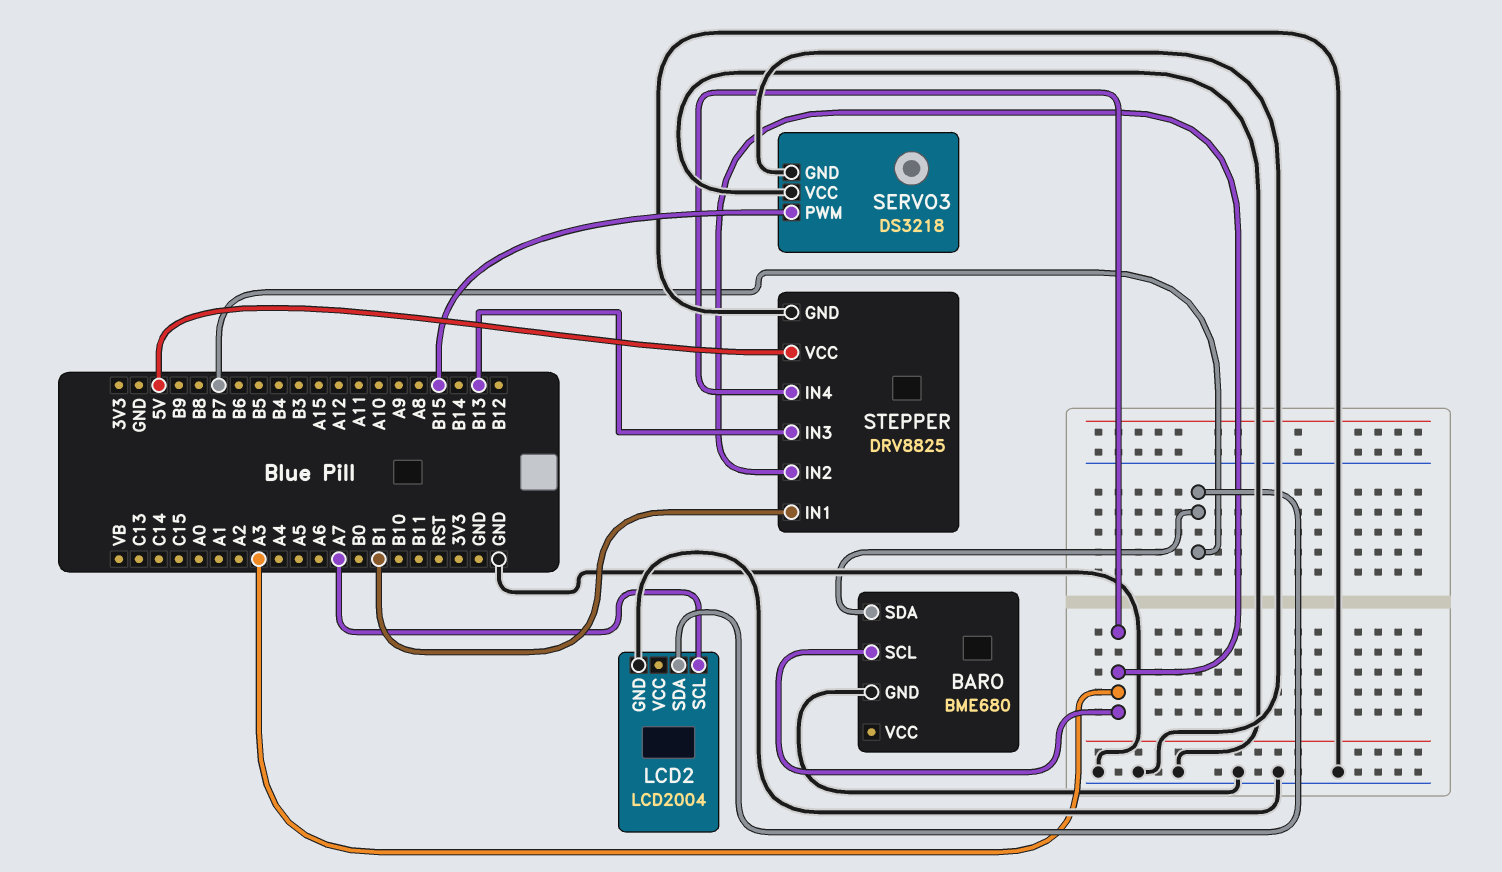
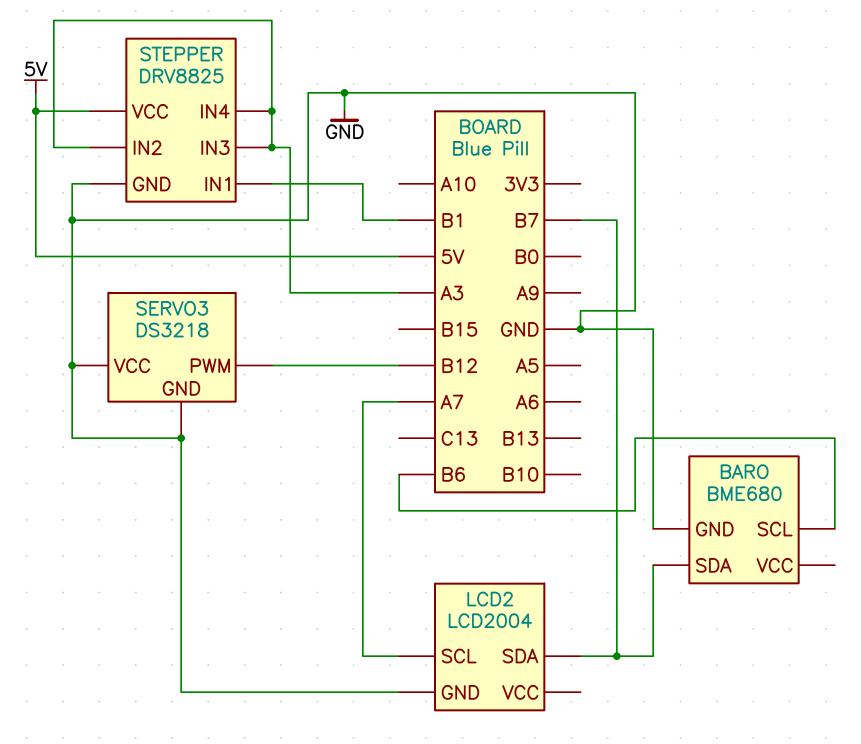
BARO pin SCL: A3 -> B6
SERVO3 pin PWM: B15 -> B12
STEPPER pin IN3: B13 -> A3

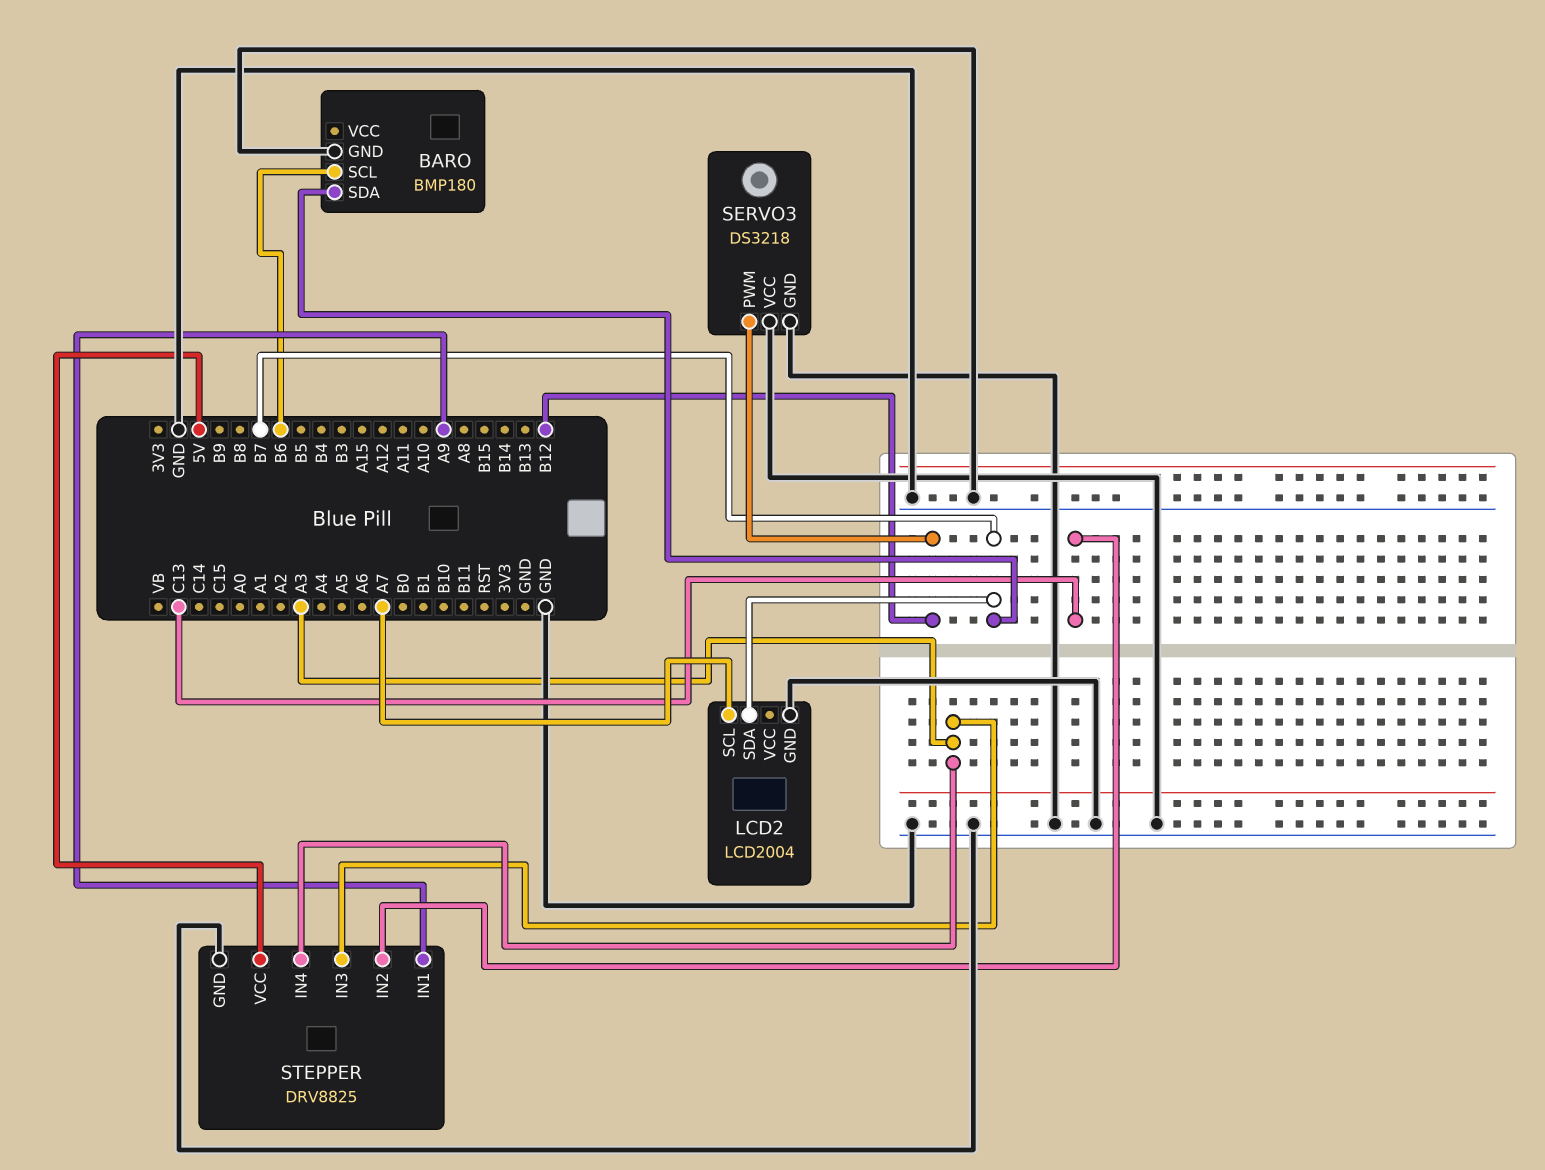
BARO: BME680 -> BMP180
STEPPER pin IN1: B1 -> A9
STEPPER pin IN2: A3 -> C13

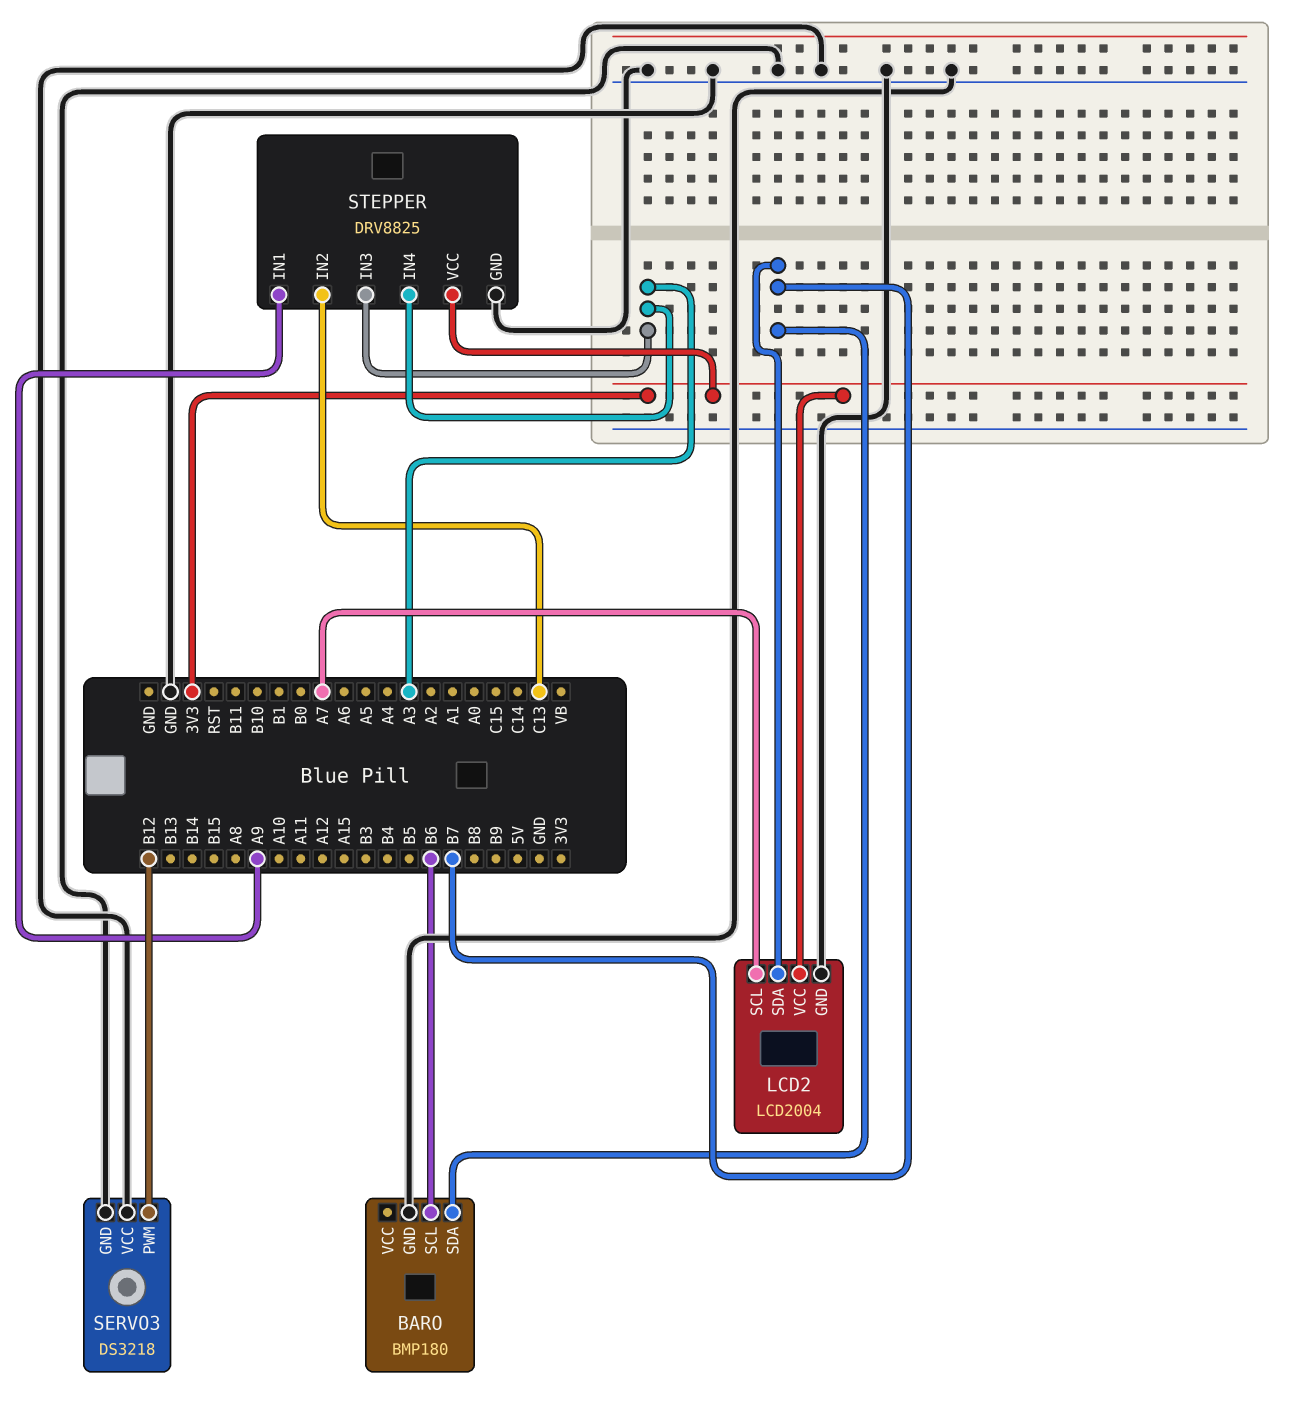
LCD2 pin VCC: none -> 3V3
STEPPER pin VCC: 5V -> 3V3

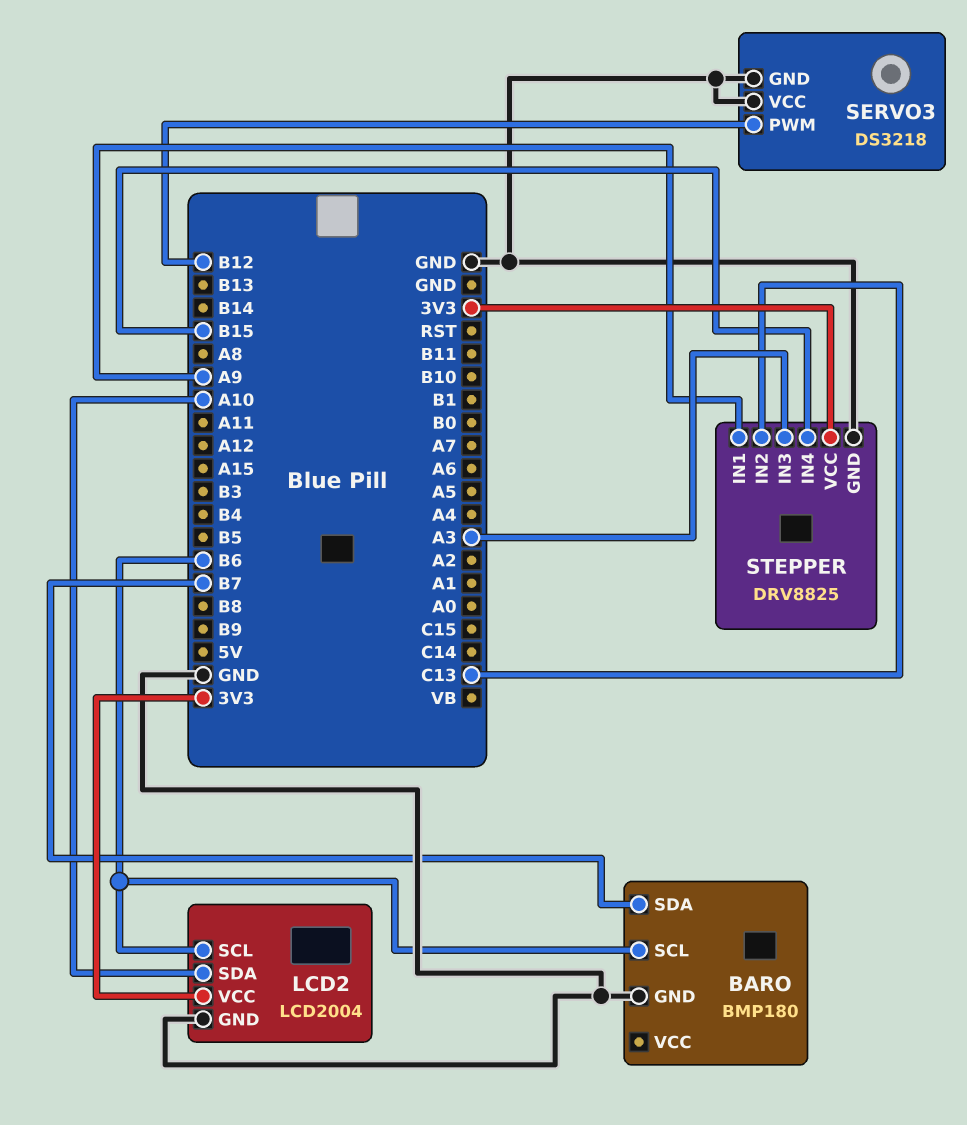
LCD2 pin SCL: A7 -> B6
LCD2 pin SDA: B7 -> A10
STEPPER pin IN4: A3 -> B15

